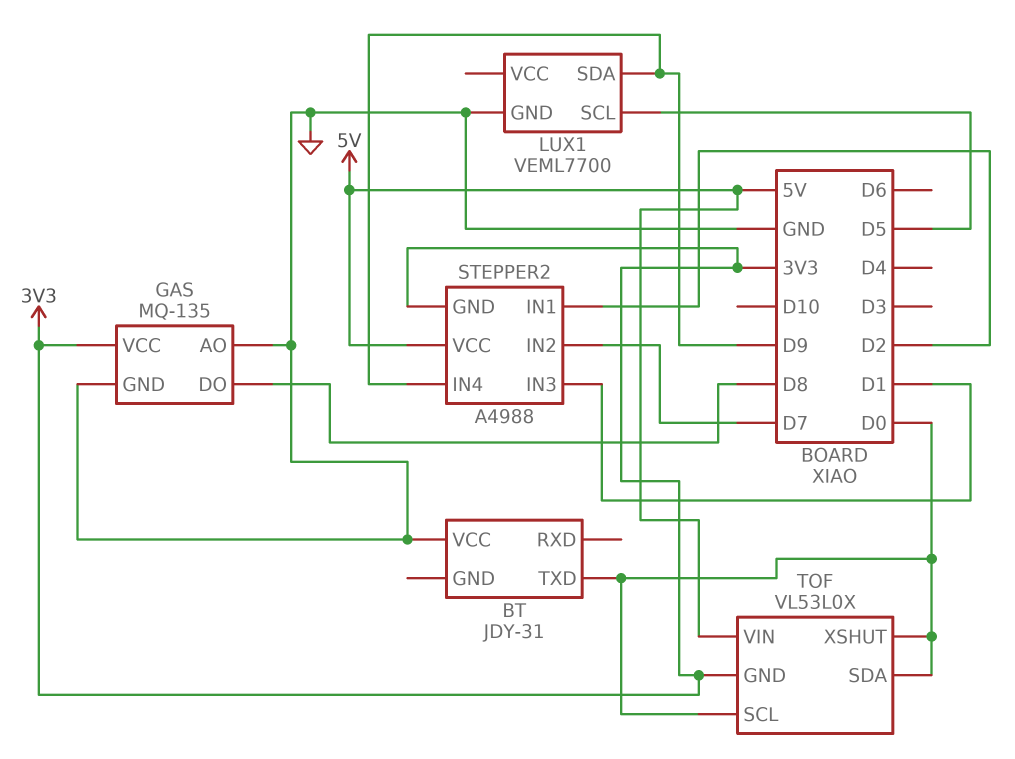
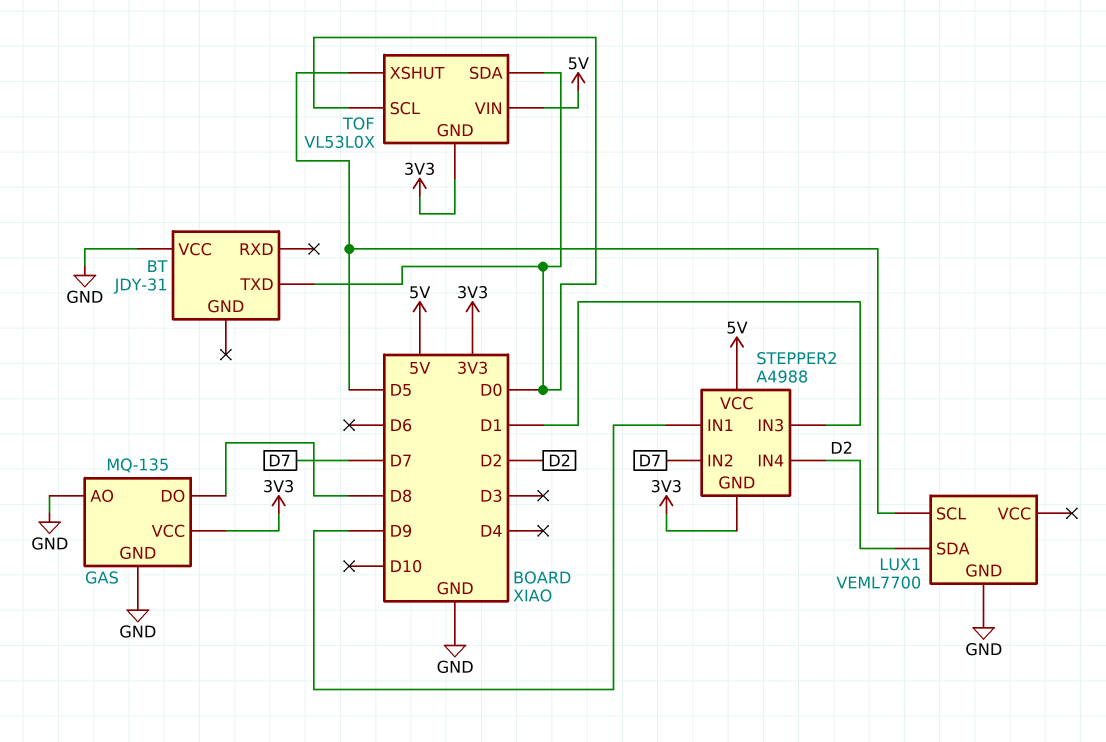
LUX1 pin SDA: D9 -> D2
STEPPER2 pin IN1: D2 -> D9
STEPPER2 pin IN4: D9 -> D2
TOF pin XSHUT: D0 -> D5

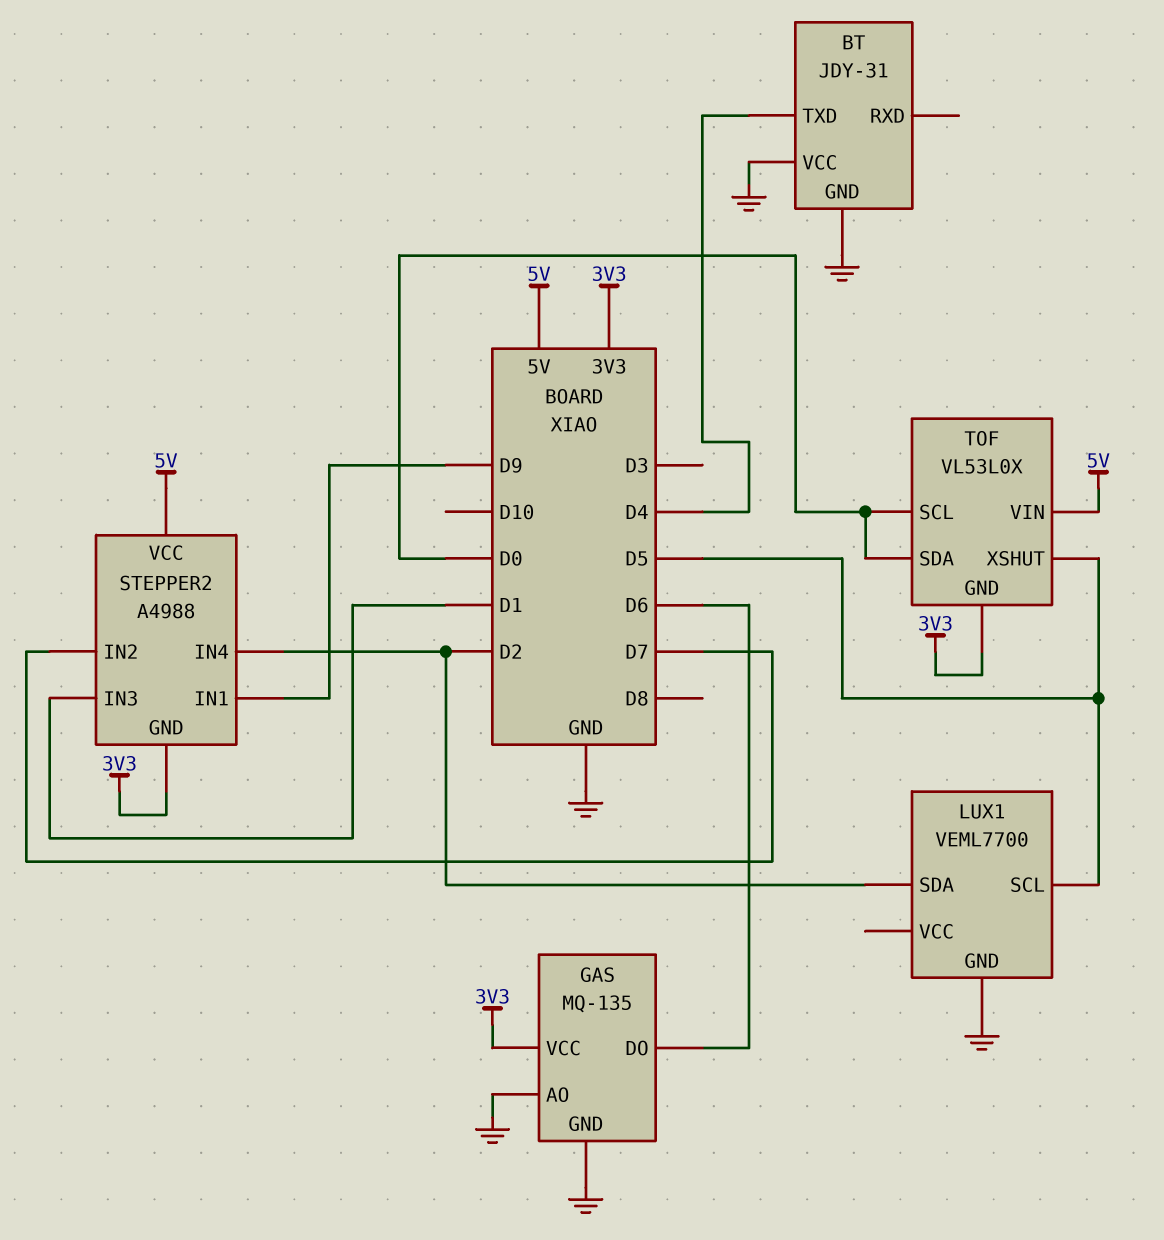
BT pin GND: none -> GND
BT pin TXD: D0 -> D4
GAS pin DO: D8 -> D6

